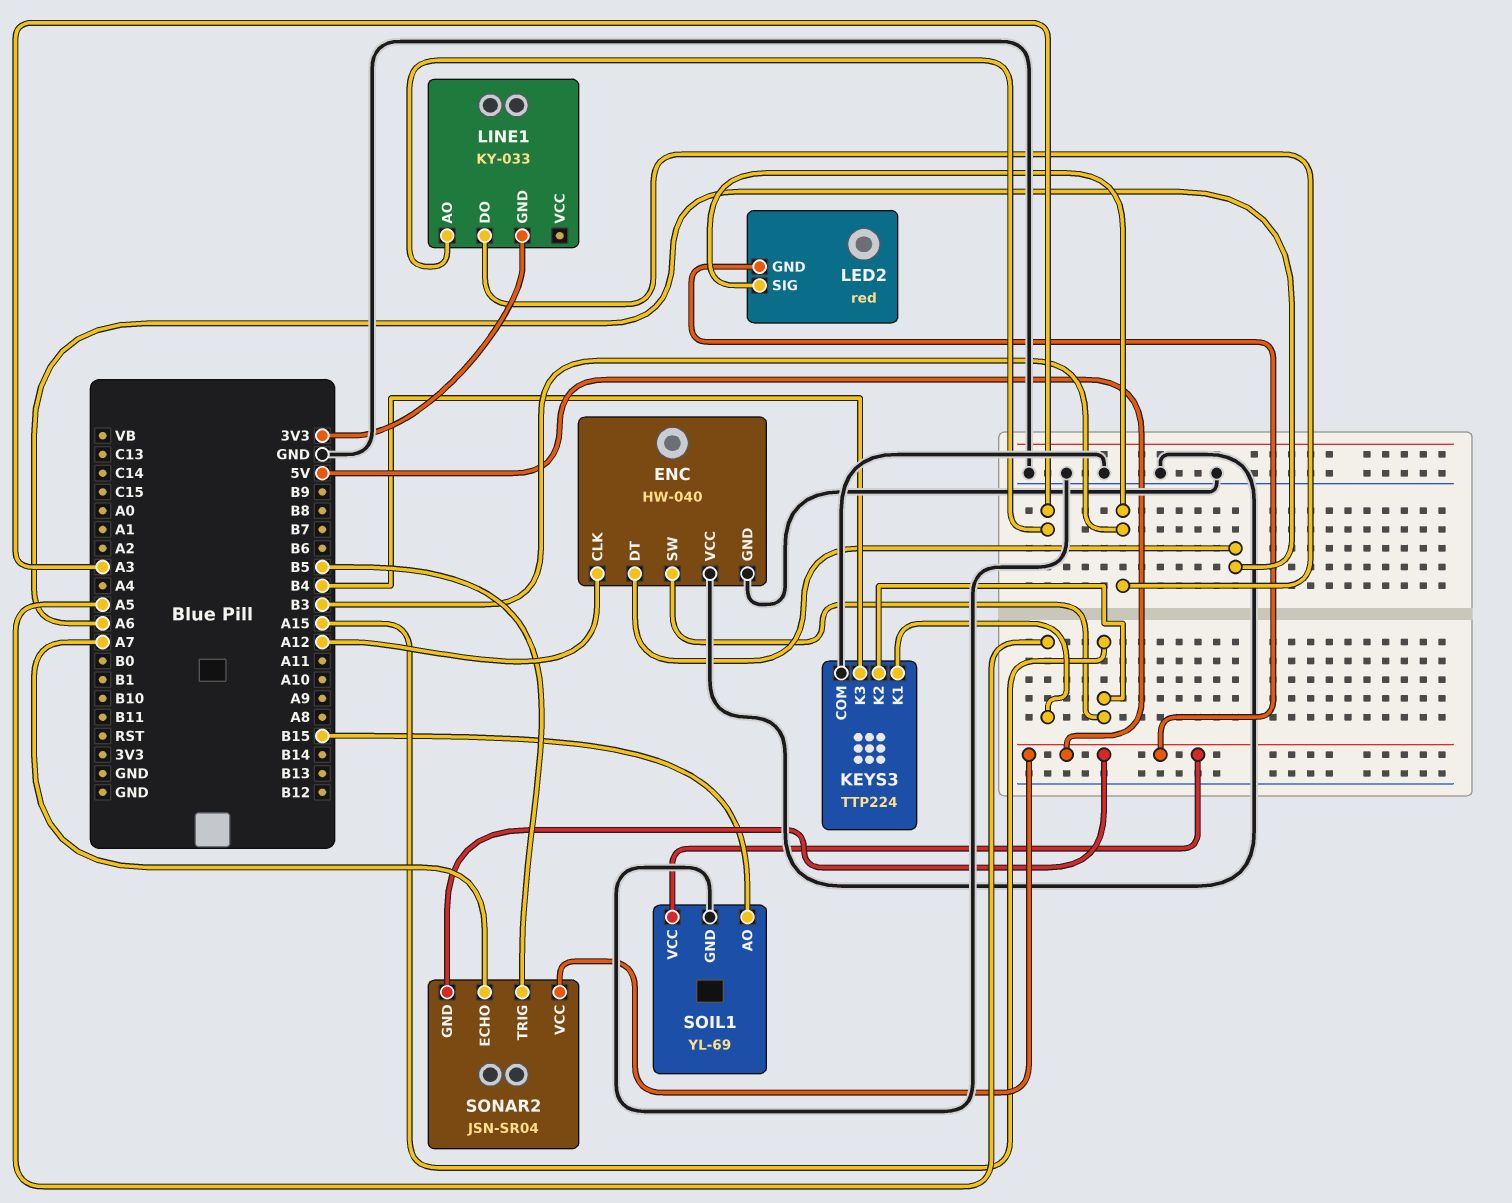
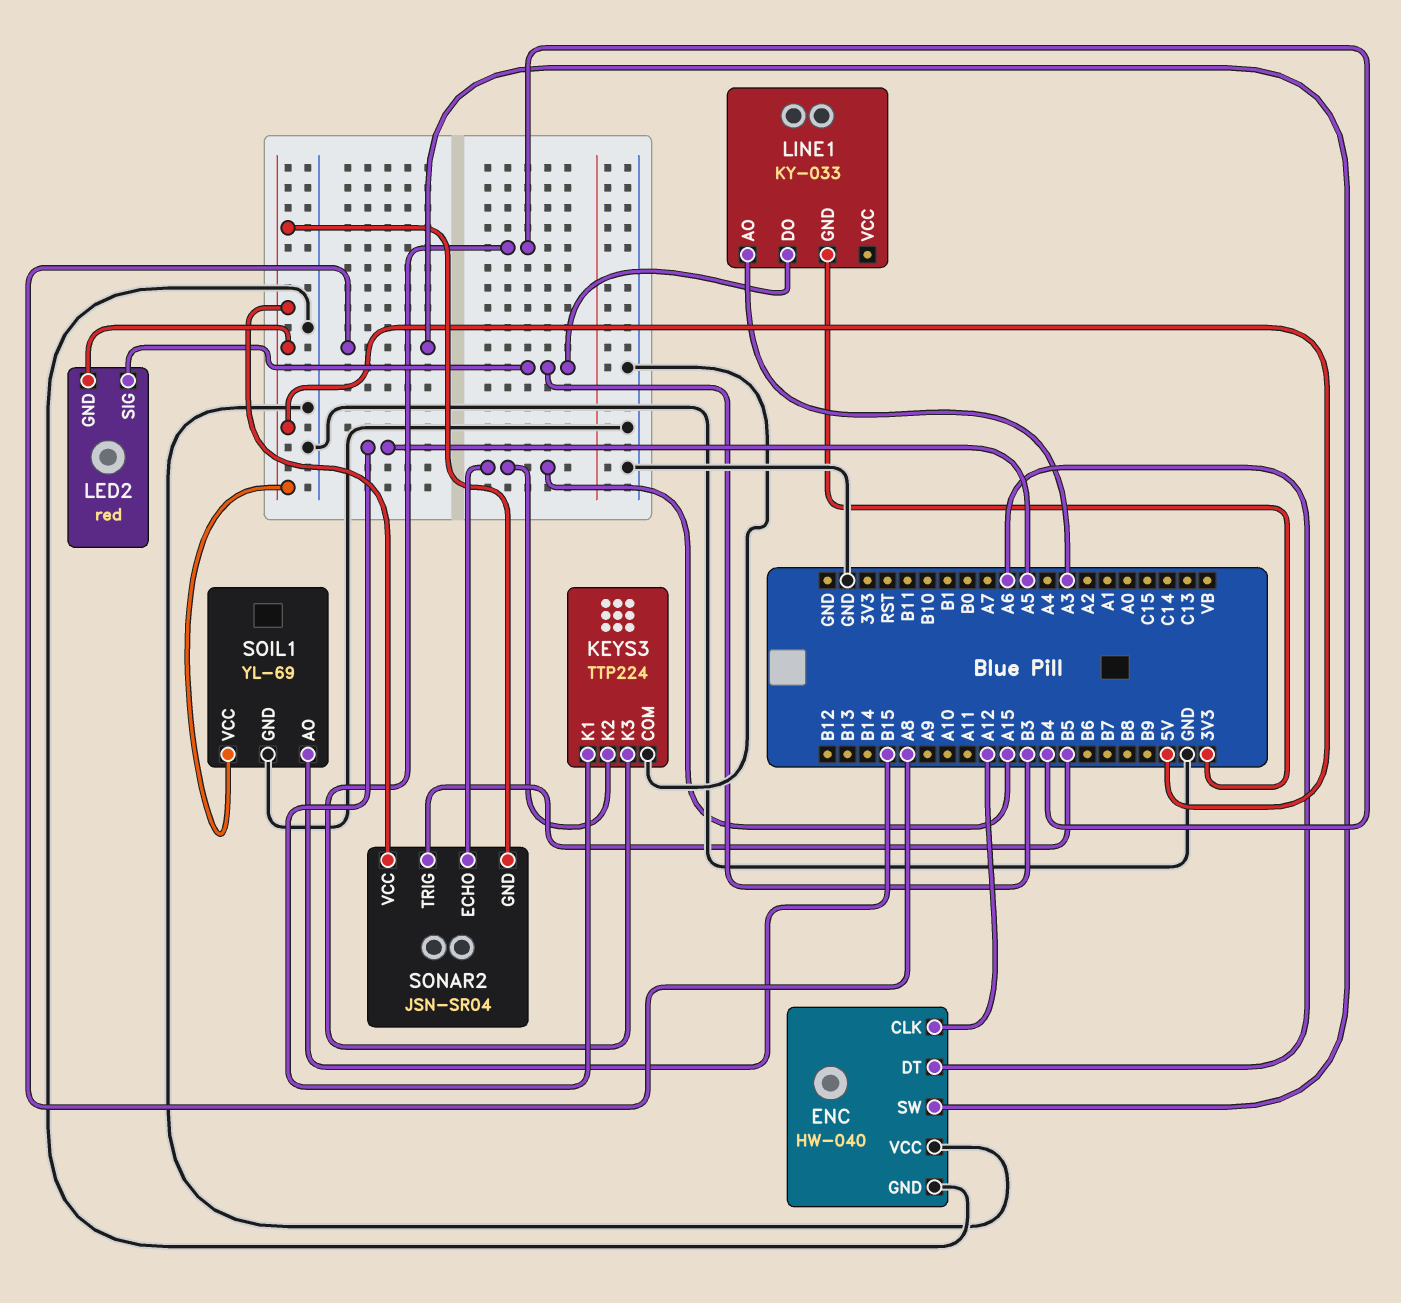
ENC pin SW: A15 -> A8
SONAR2 pin ECHO: A7 -> A15

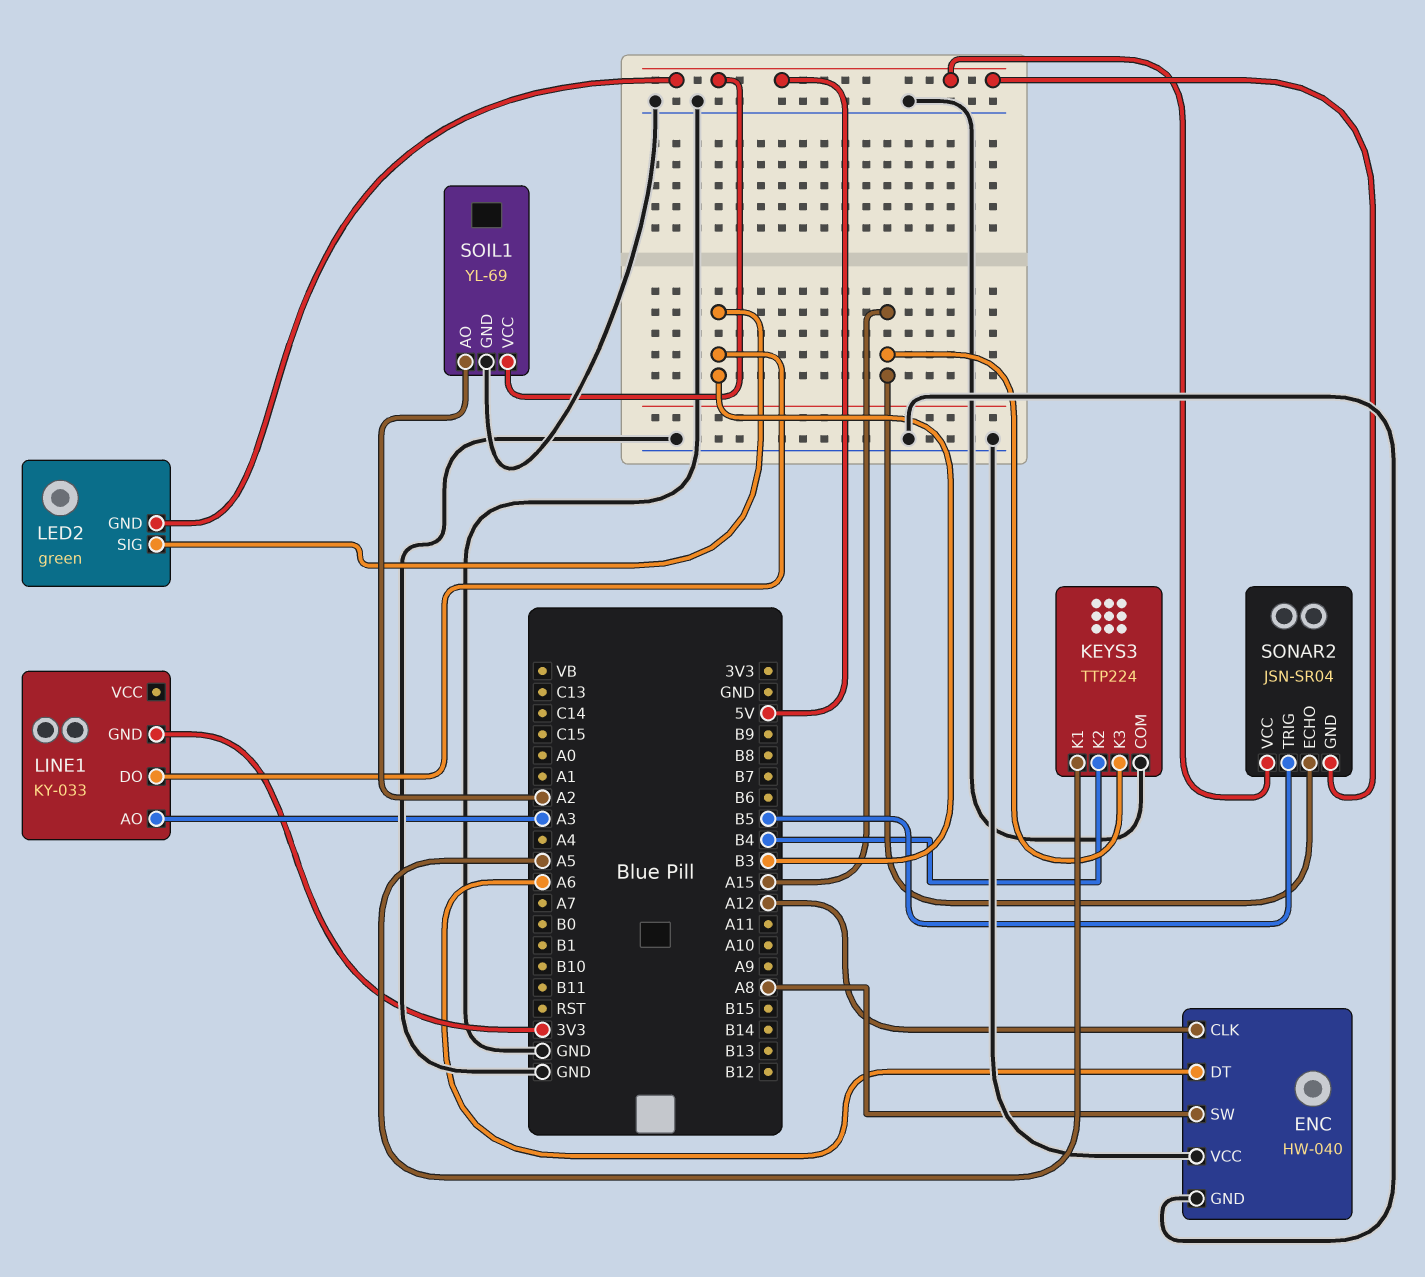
KEYS3 pin K2: A15 -> B4
KEYS3 pin K3: B4 -> A15
LED2: red -> green
SOIL1 pin AO: B15 -> A2

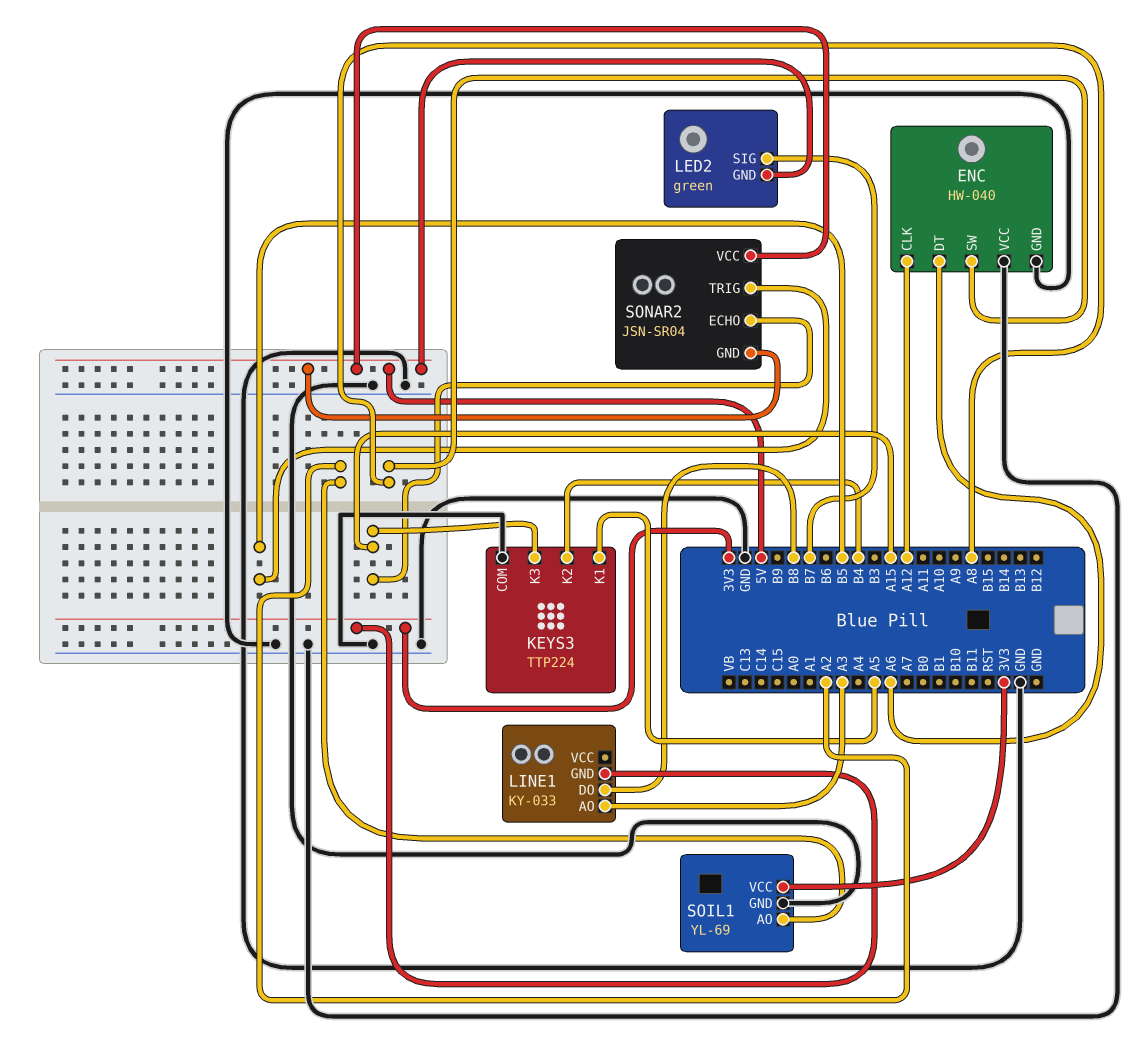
LED2 pin SIG: B3 -> B7
LINE1 pin DO: B3 -> B8
SOIL1 pin VCC: 5V -> 3V3

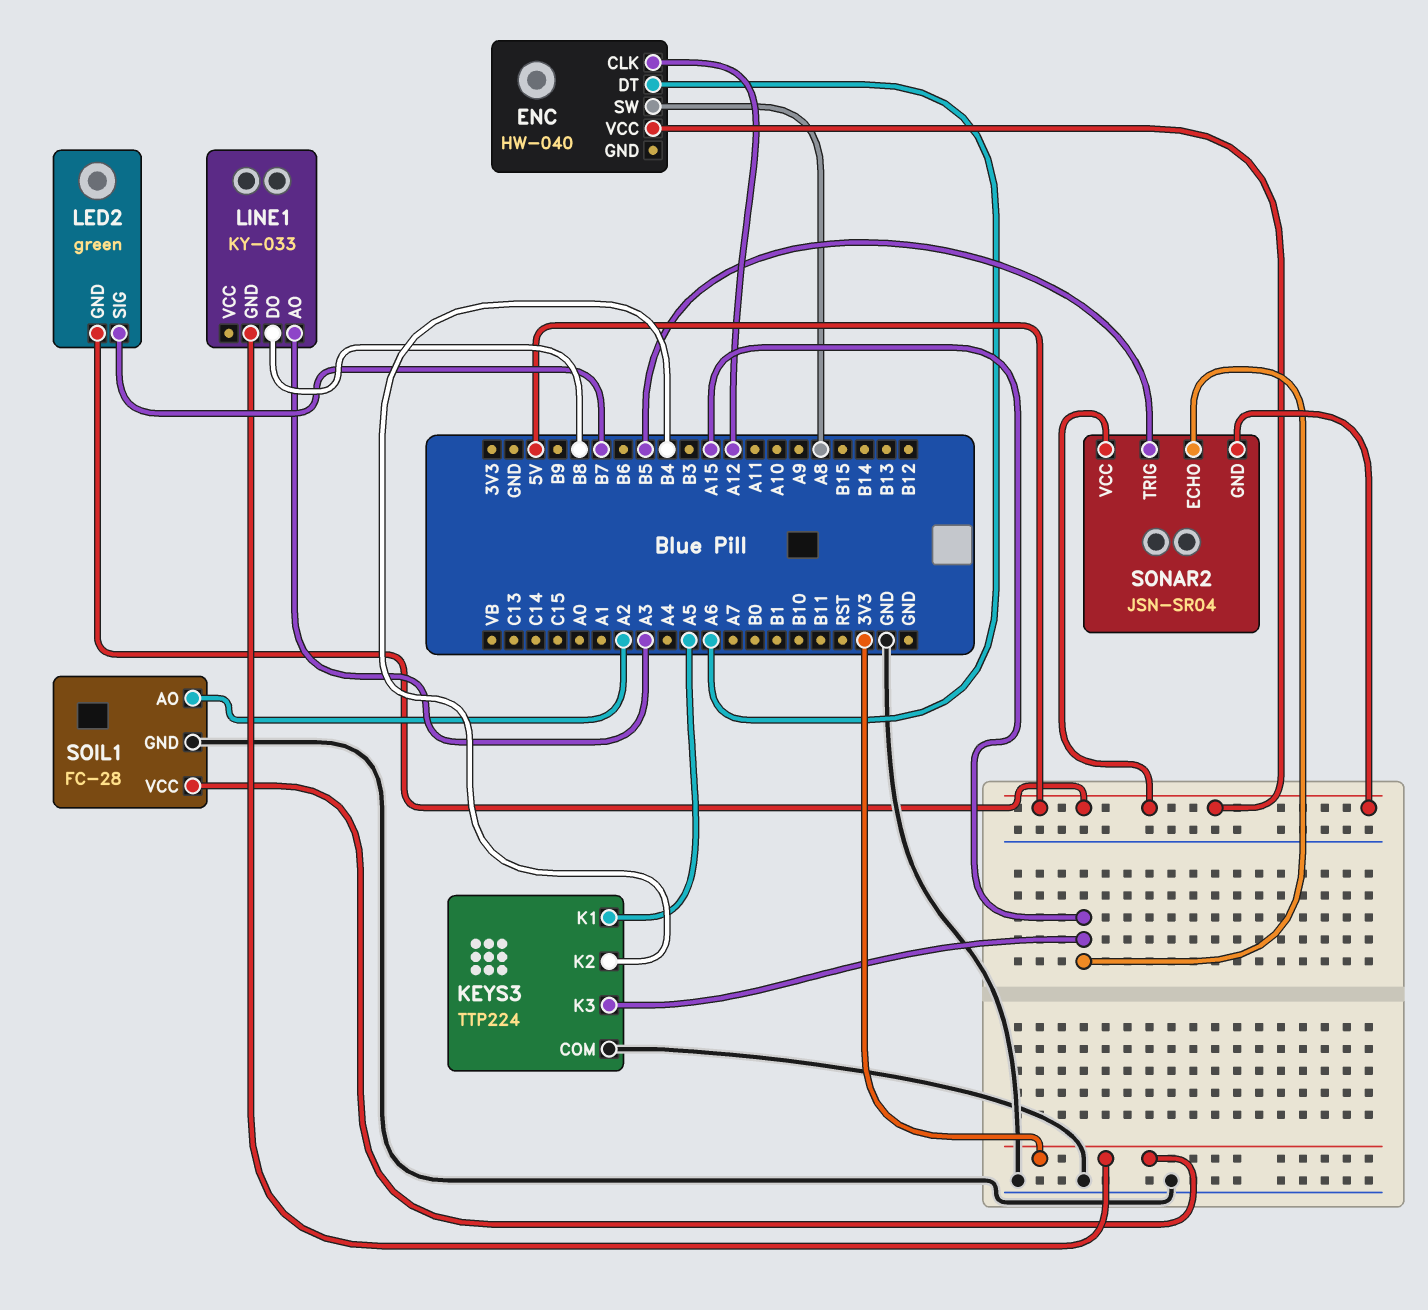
ENC pin GND: GND -> none
ENC pin VCC: GND -> 5V
SOIL1: YL-69 -> FC-28

